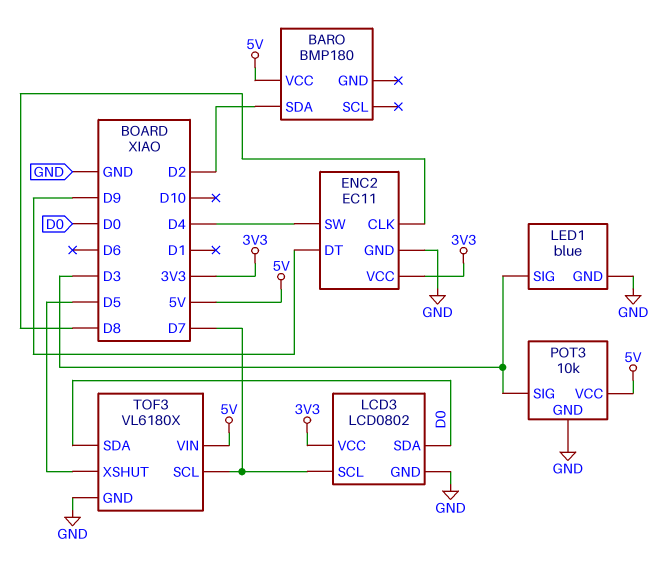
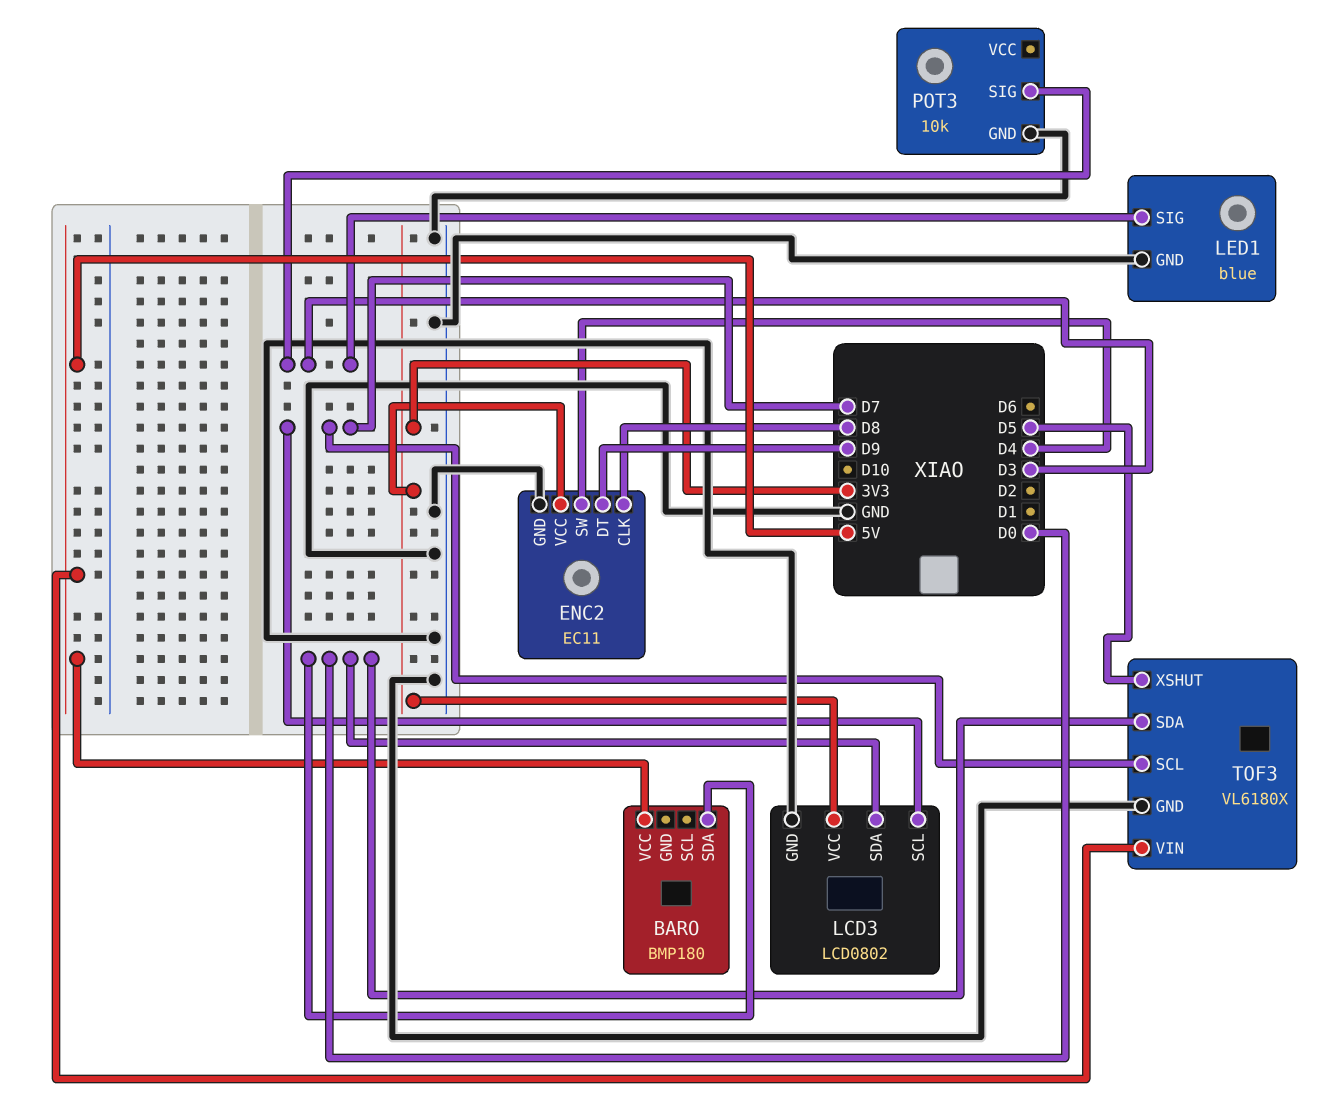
BARO pin SDA: D2 -> D0
POT3 pin VCC: 5V -> none

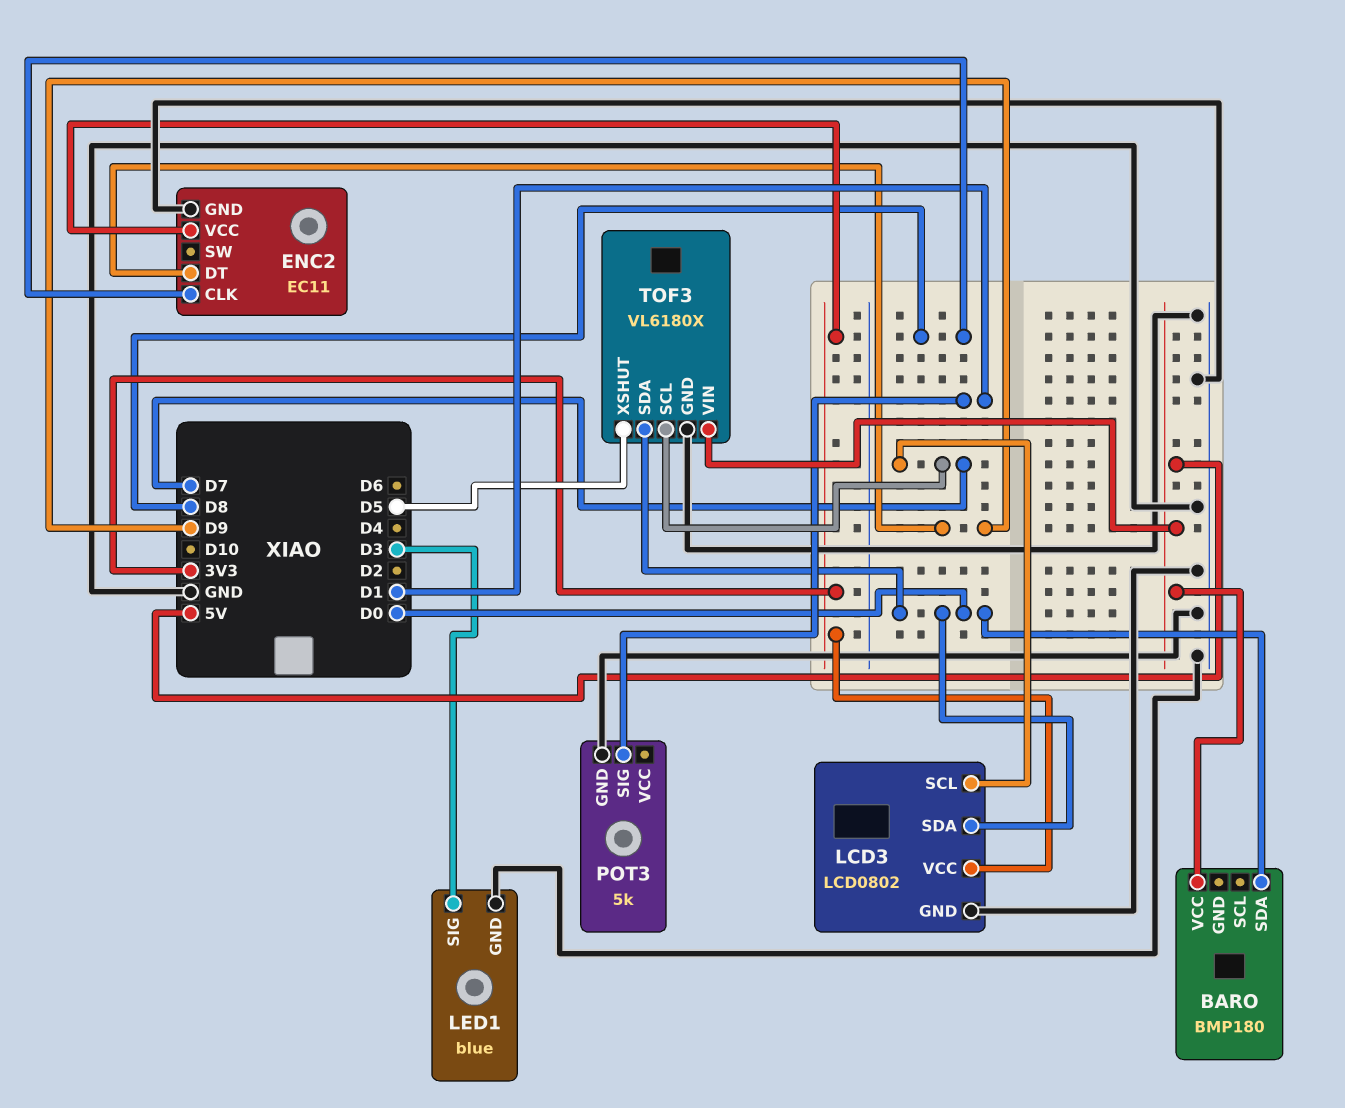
ENC2 pin SW: D4 -> none
POT3: 10k -> 5k
POT3 pin SIG: D3 -> D1

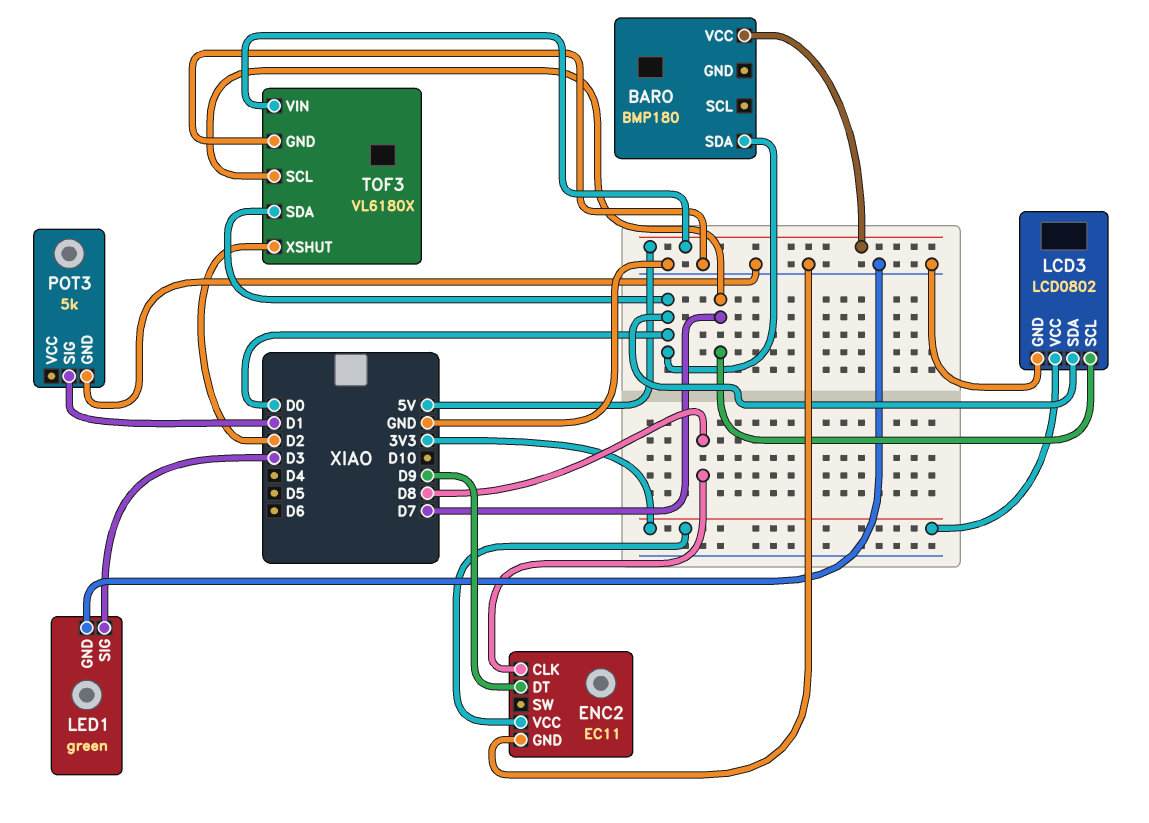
LED1: blue -> green
TOF3 pin XSHUT: D5 -> D2

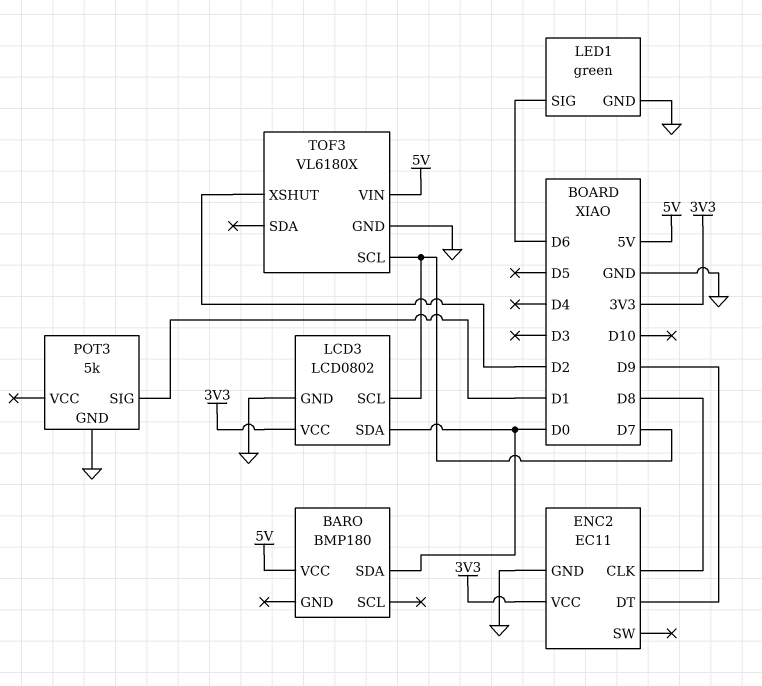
LED1 pin SIG: D3 -> D6
TOF3 pin SDA: D0 -> none

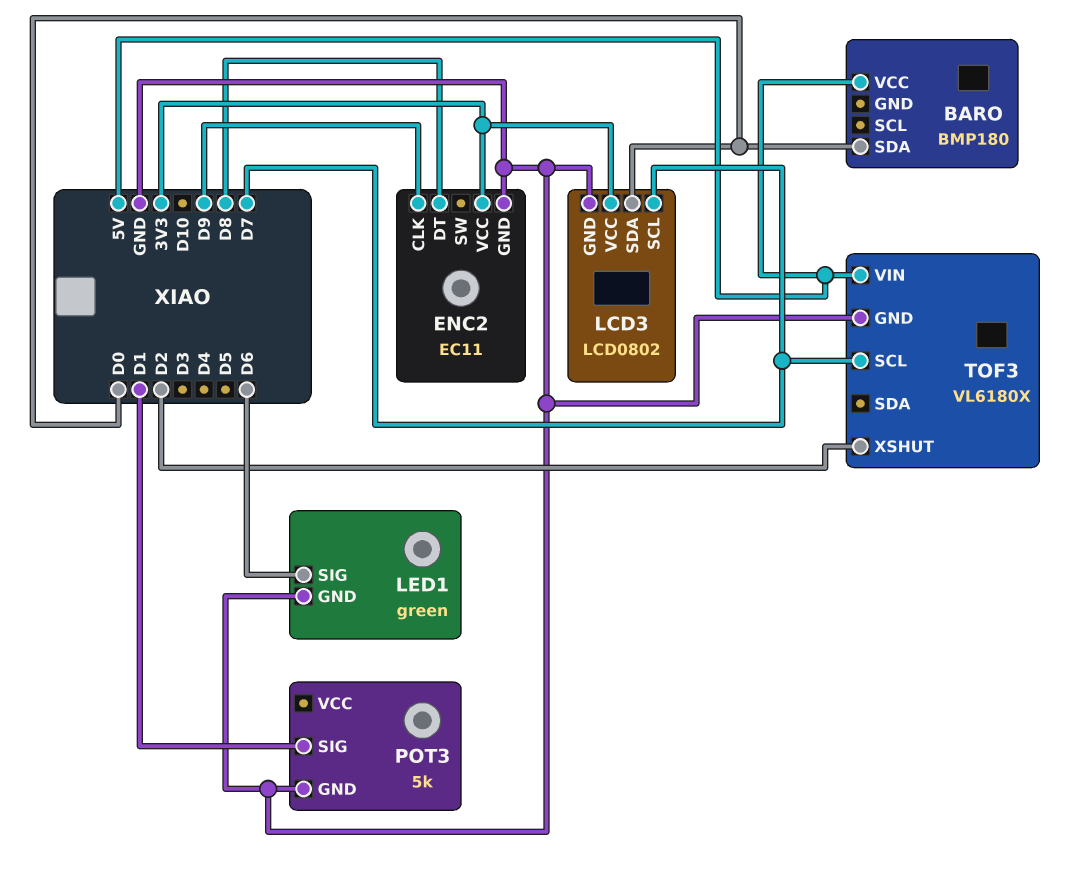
ENC2 pin CLK: D8 -> D9
ENC2 pin DT: D9 -> D8

